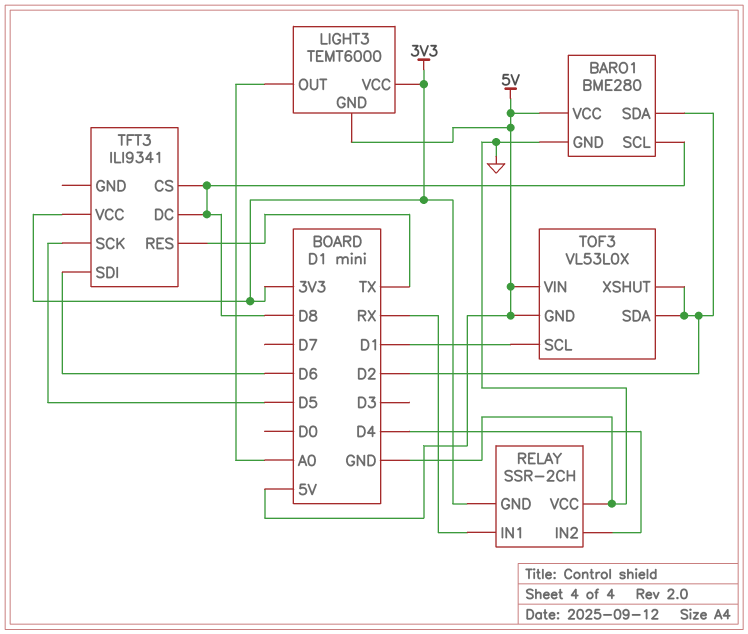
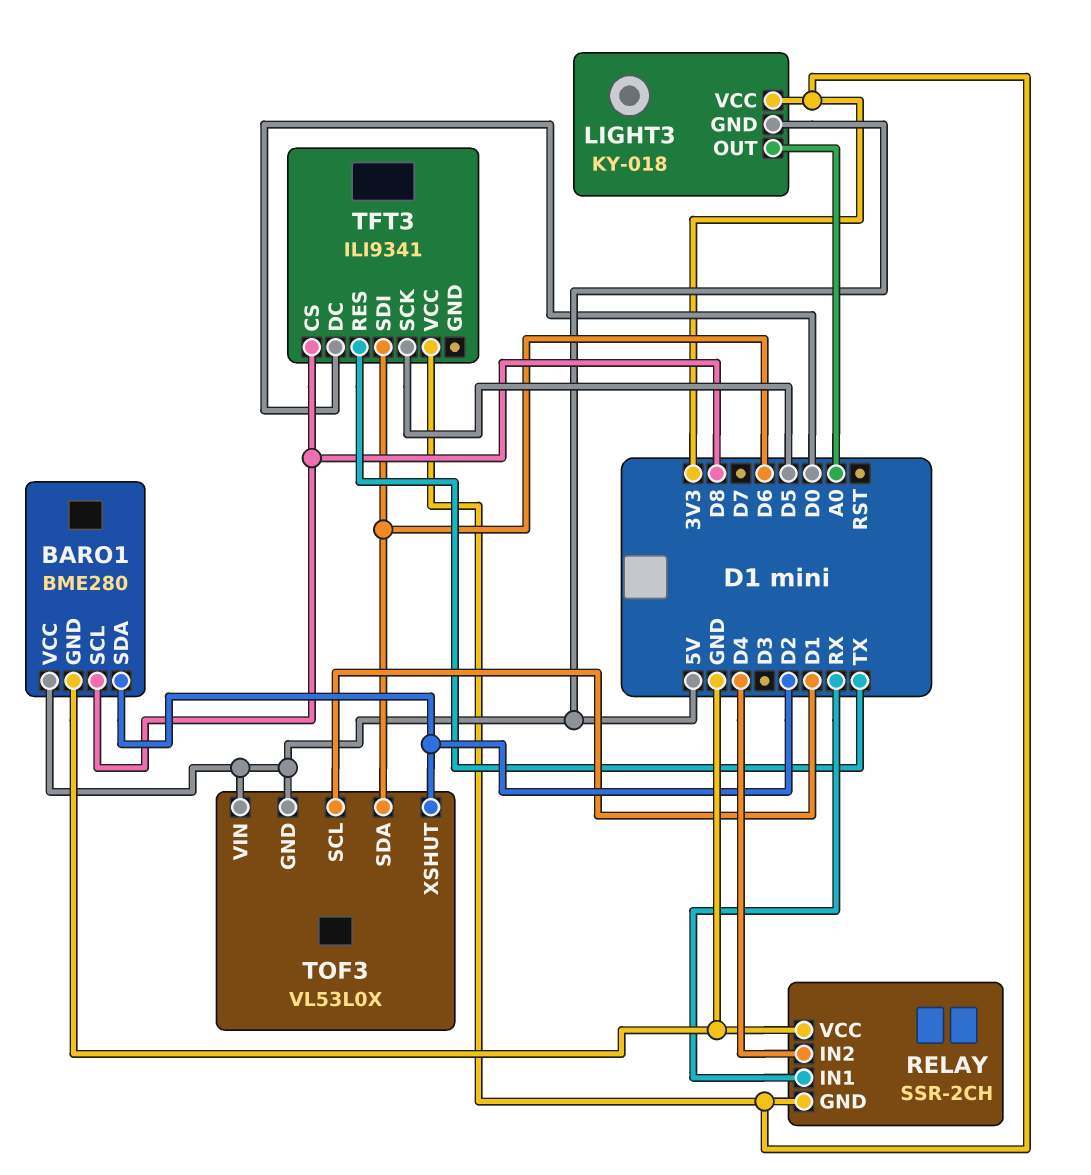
LIGHT3: TEMT6000 -> KY-018
TFT3 pin DC: D8 -> D0
TOF3 pin SDA: D2 -> D6

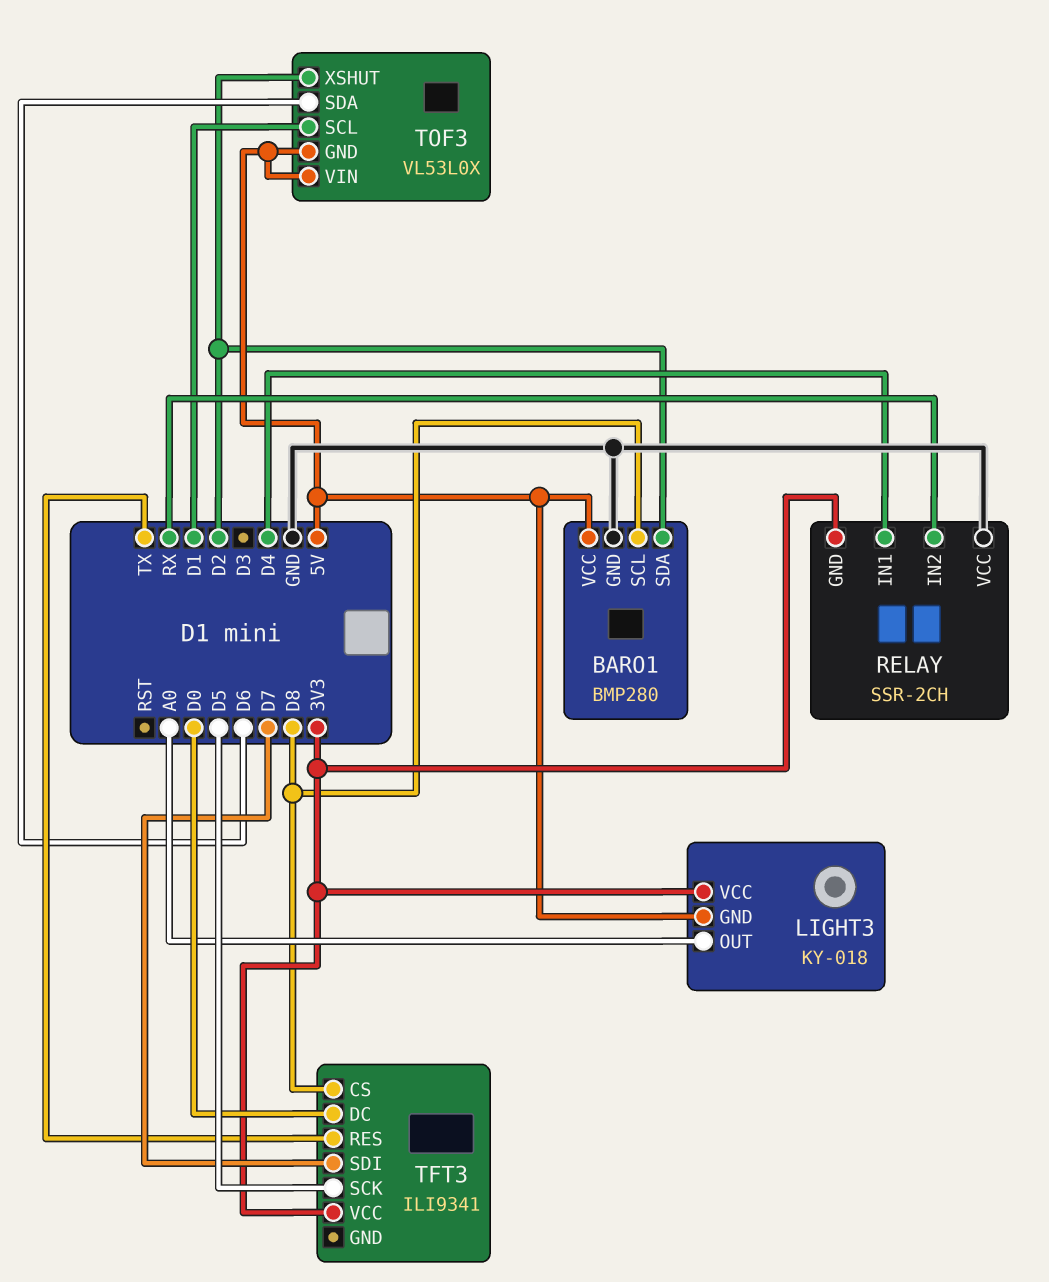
BARO1: BME280 -> BMP280
RELAY pin IN1: RX -> D4
RELAY pin IN2: D4 -> RX
TFT3 pin SDI: D6 -> D7

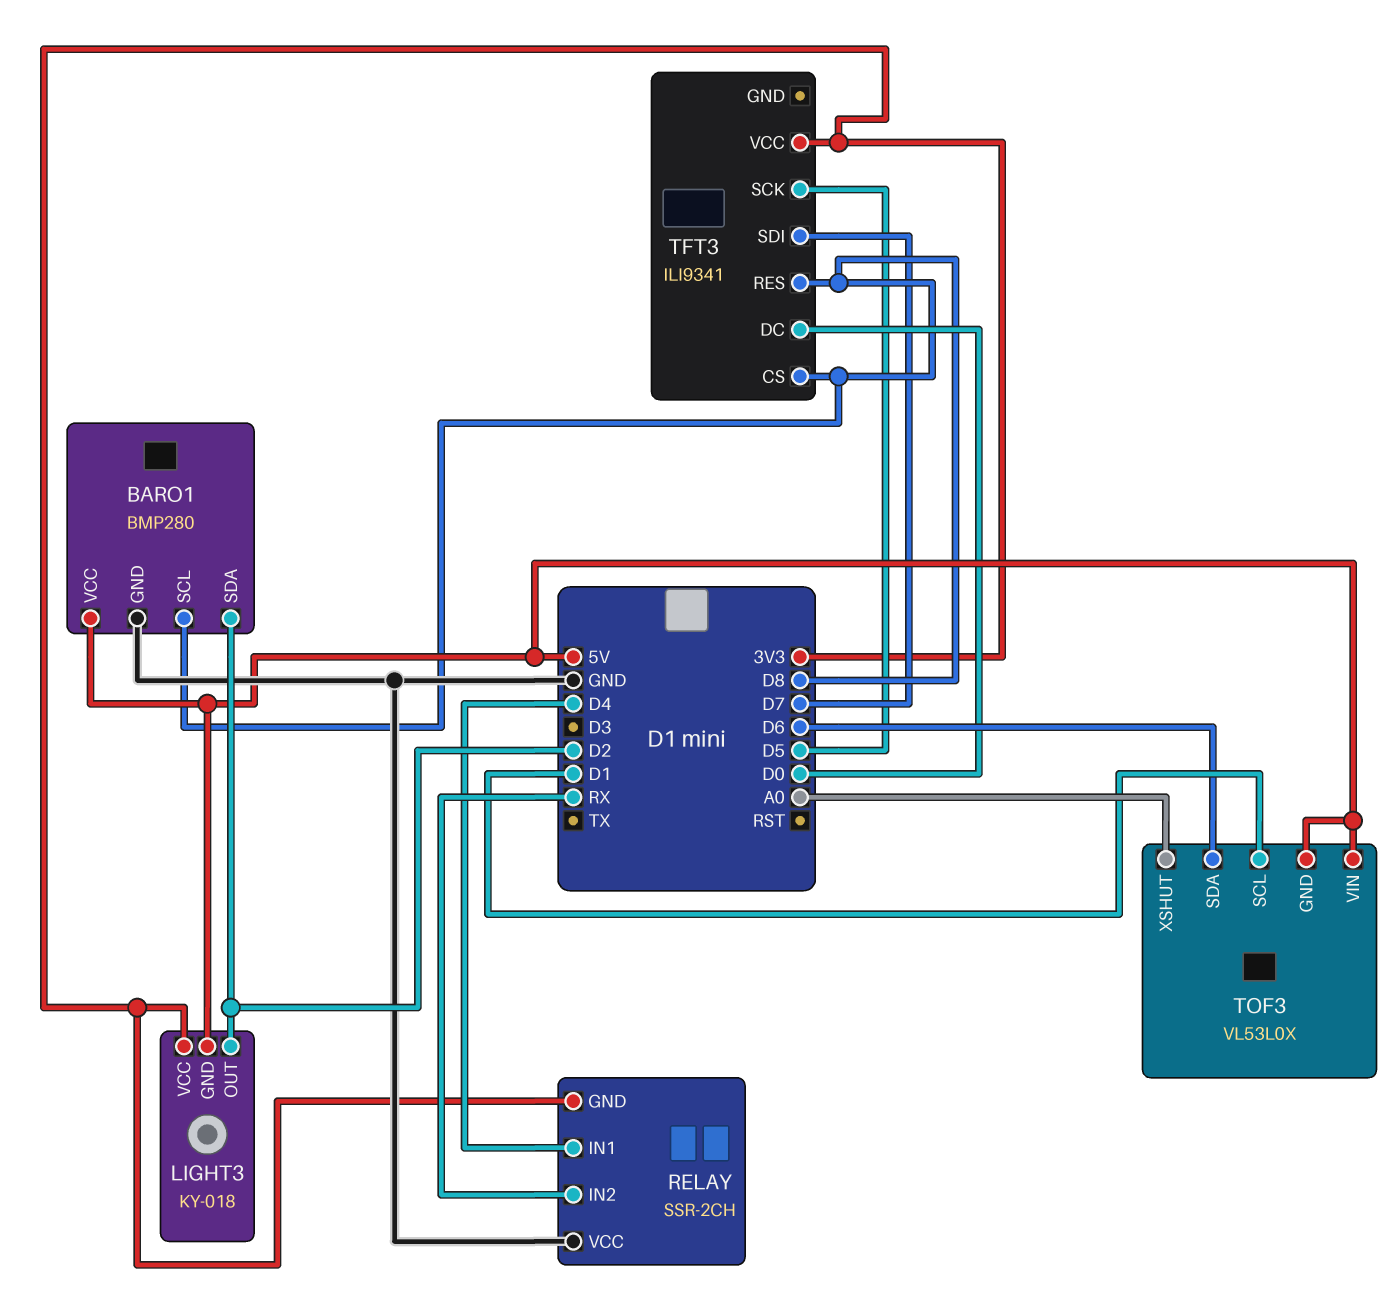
LIGHT3 pin OUT: A0 -> D2
TFT3 pin RES: TX -> D8
TOF3 pin XSHUT: D2 -> A0

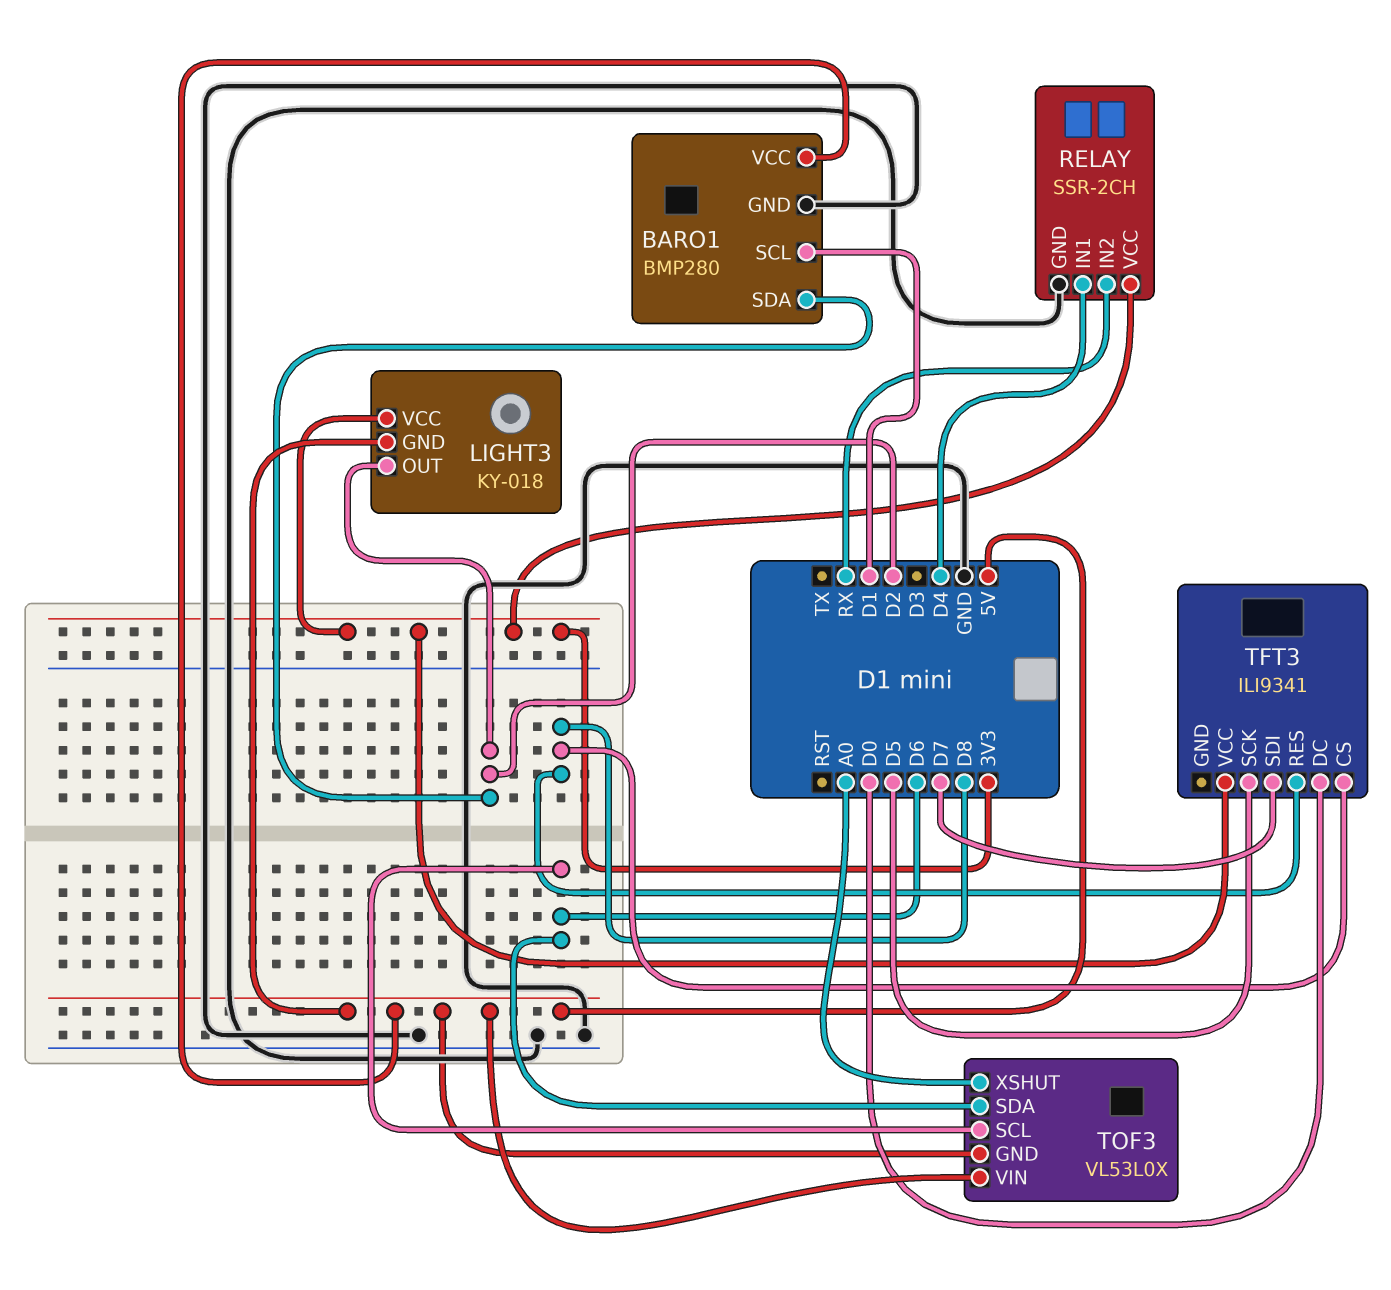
BARO1 pin SCL: D8 -> D1
RELAY pin GND: 3V3 -> GND
RELAY pin VCC: GND -> 3V3
TOF3 pin SCL: D1 -> D6

